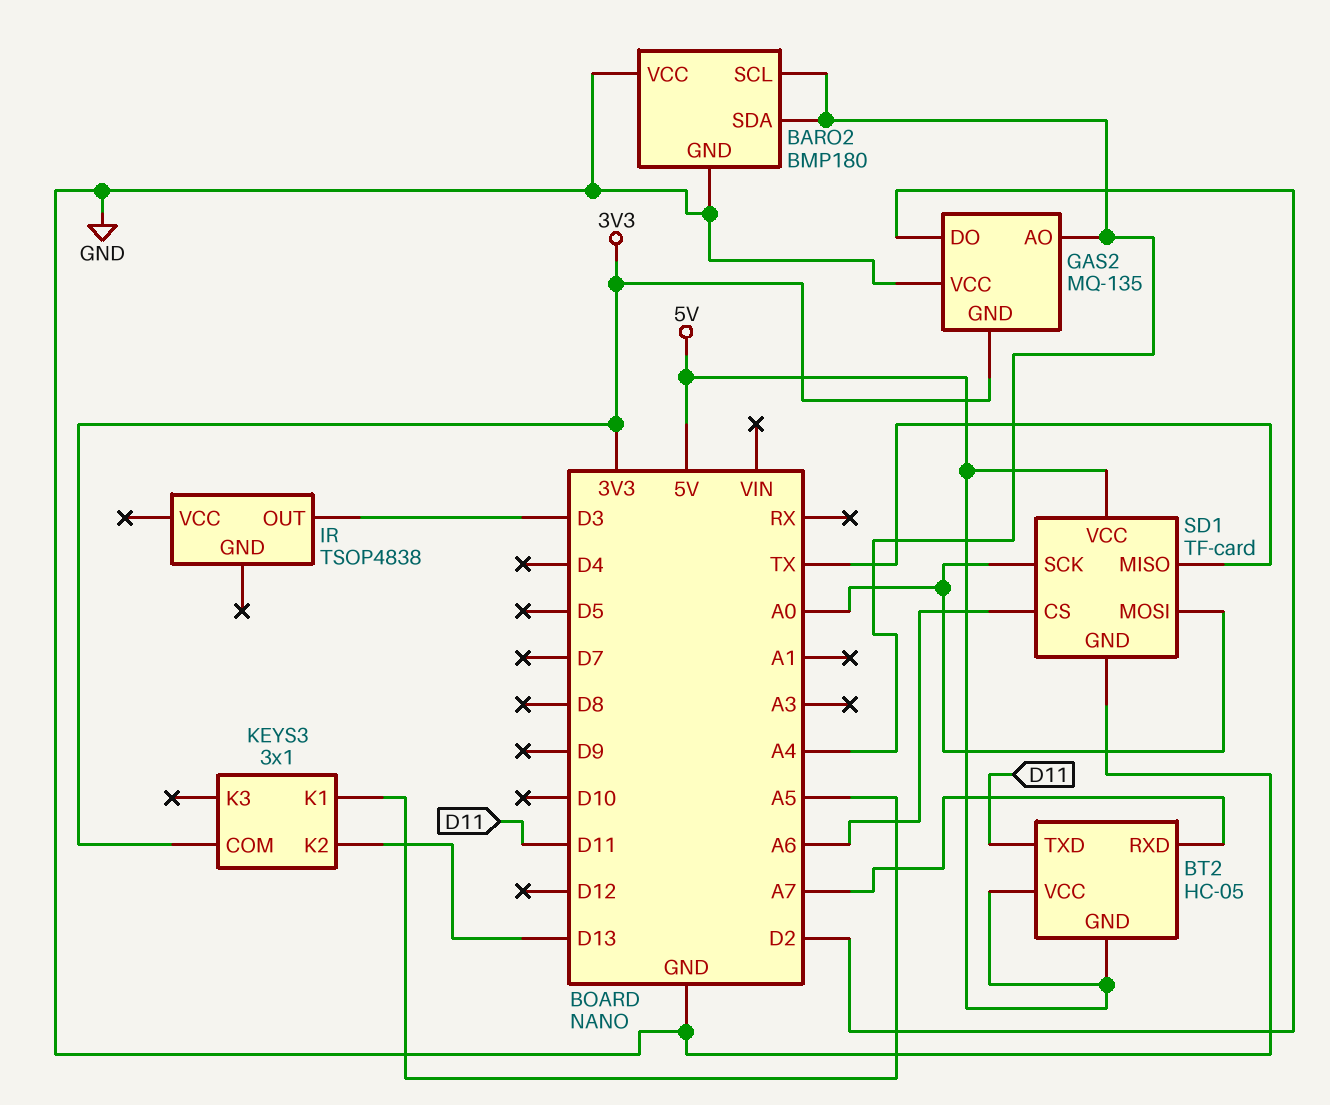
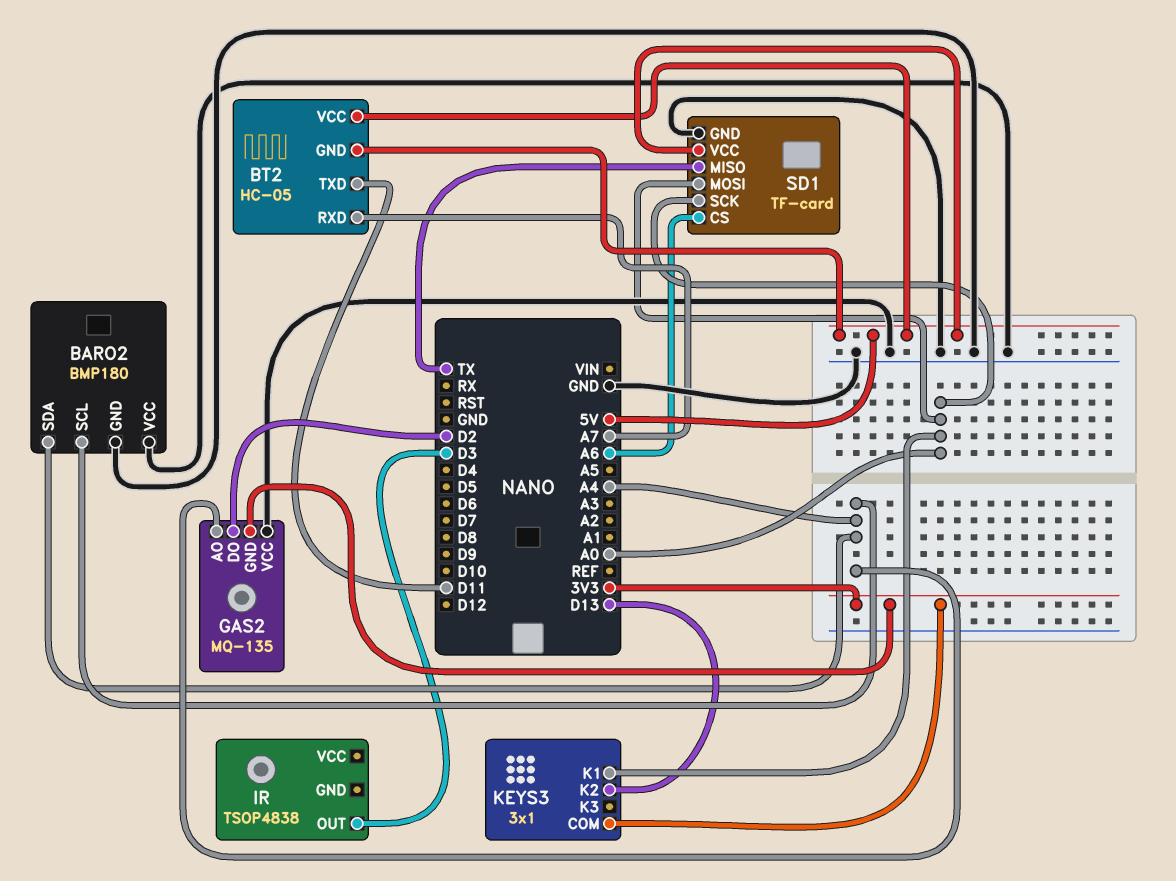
KEYS3 pin K1: A5 -> A0

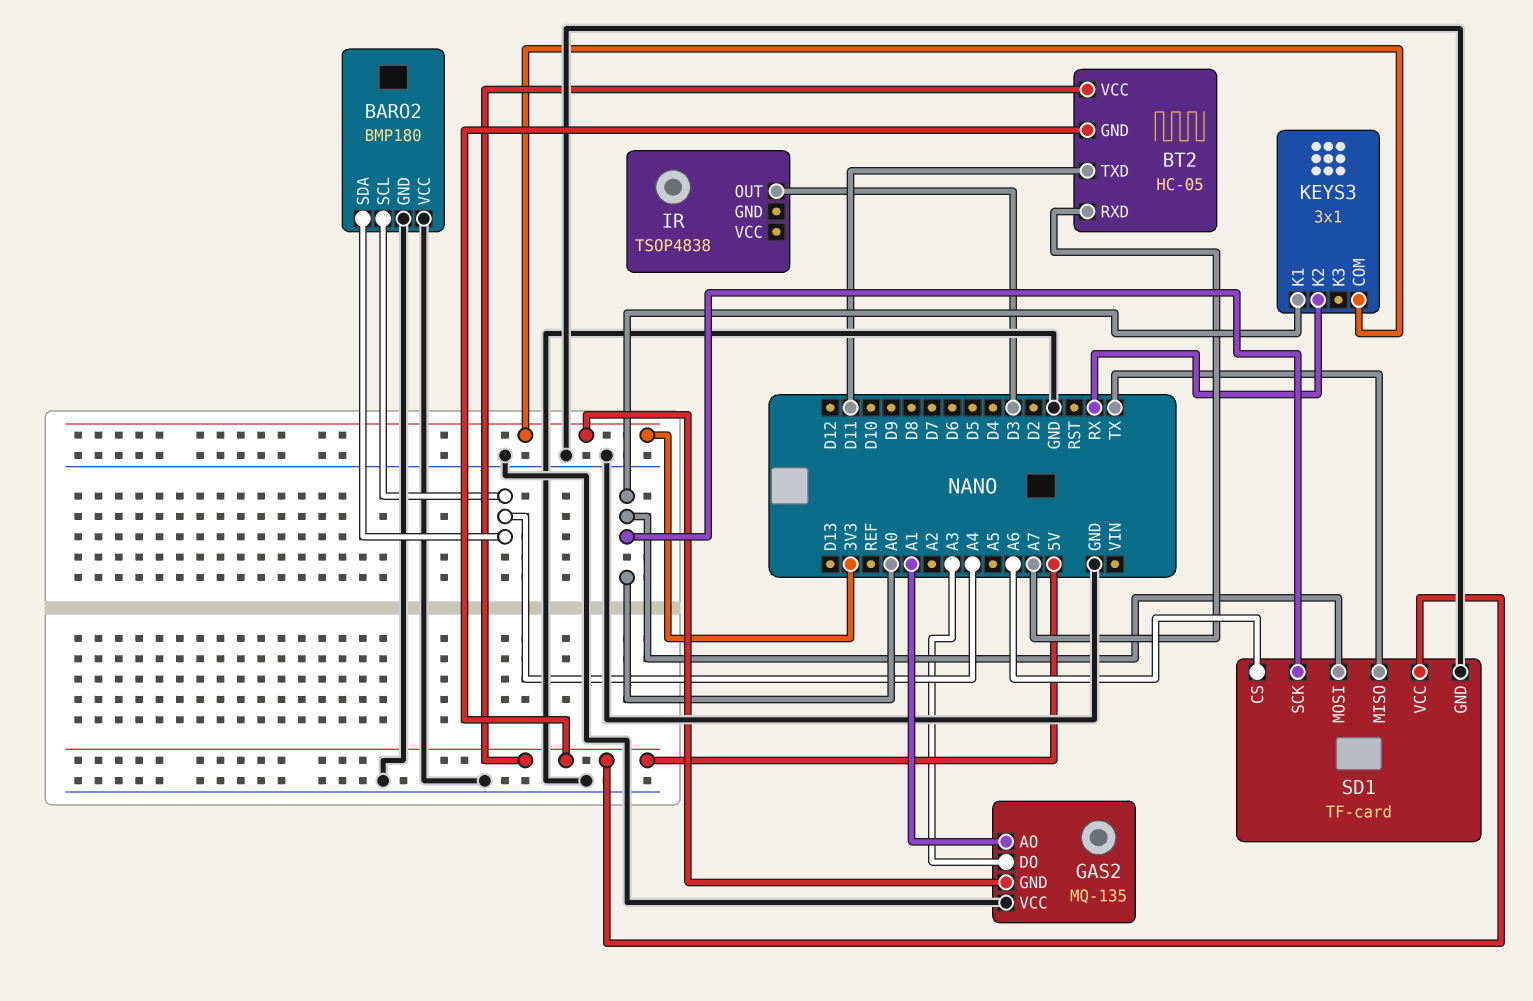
GAS2 pin AO: A4 -> A1
GAS2 pin DO: D2 -> A3
KEYS3 pin K2: D13 -> RX

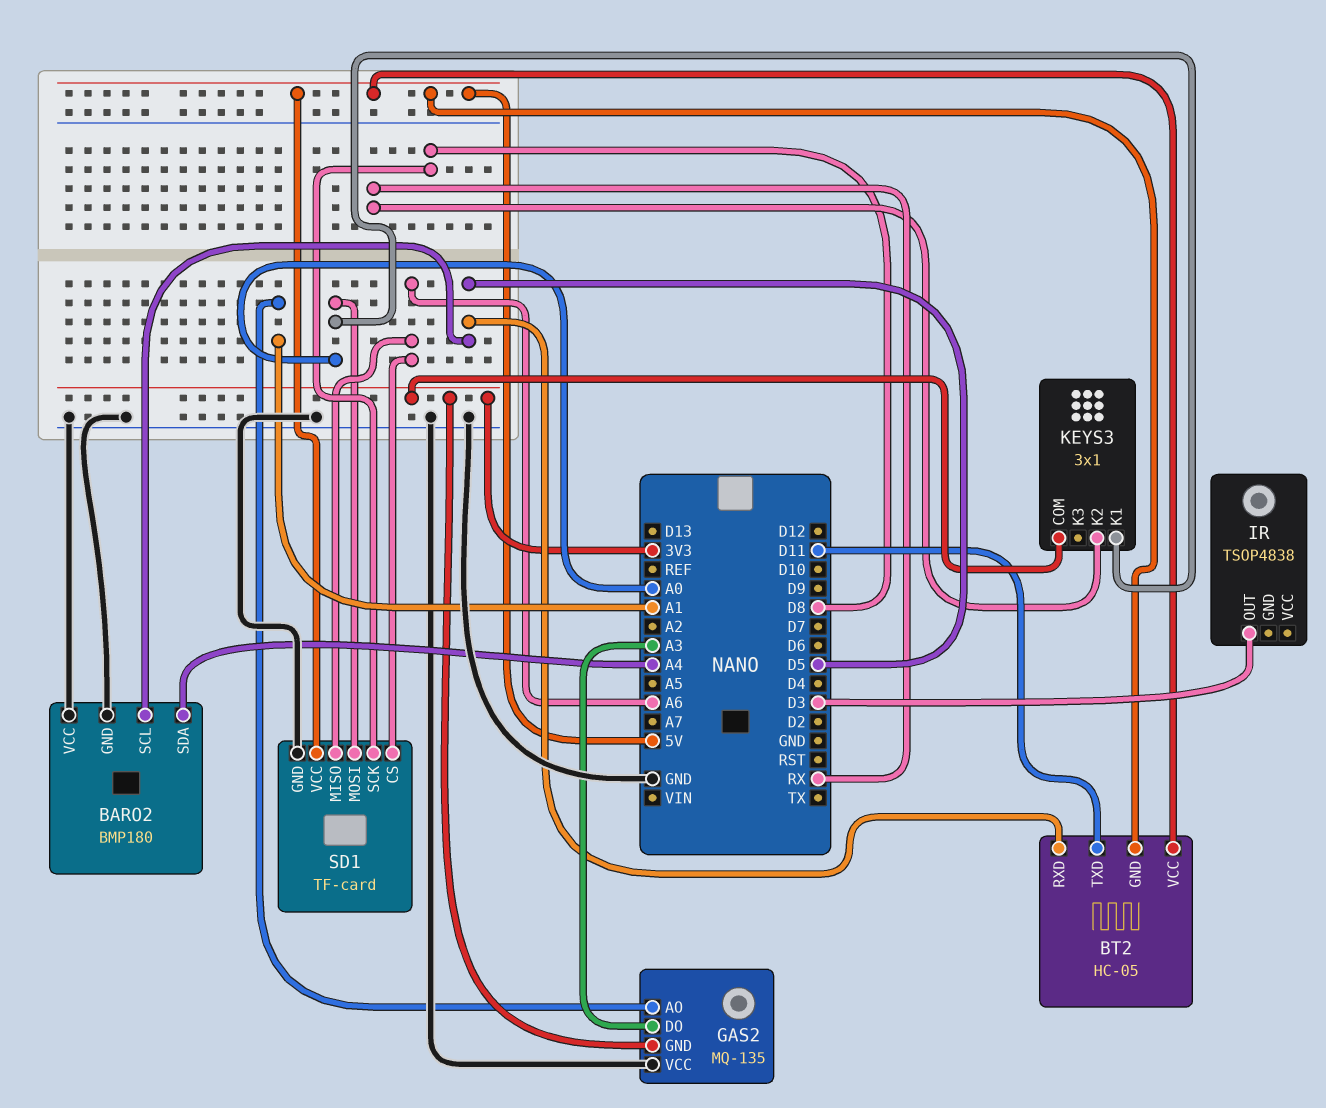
BARO2 pin SCL: A4 -> D5
BT2 pin RXD: A7 -> D5
SD1 pin MISO: TX -> A6
SD1 pin SCK: A0 -> D8

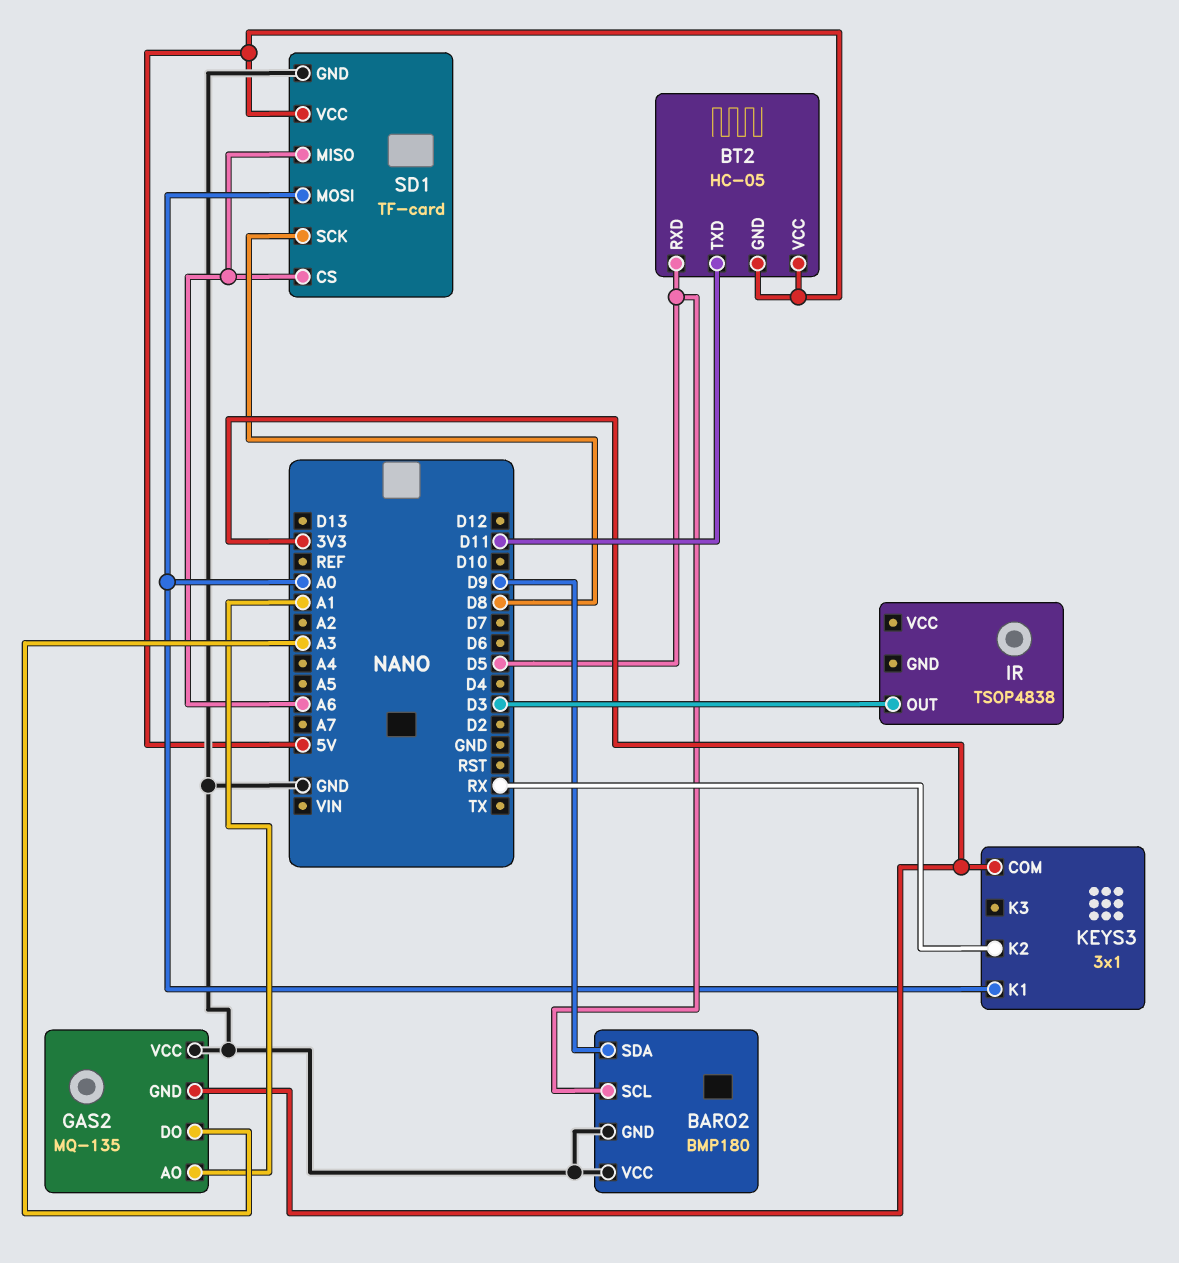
BARO2 pin SDA: A4 -> D9

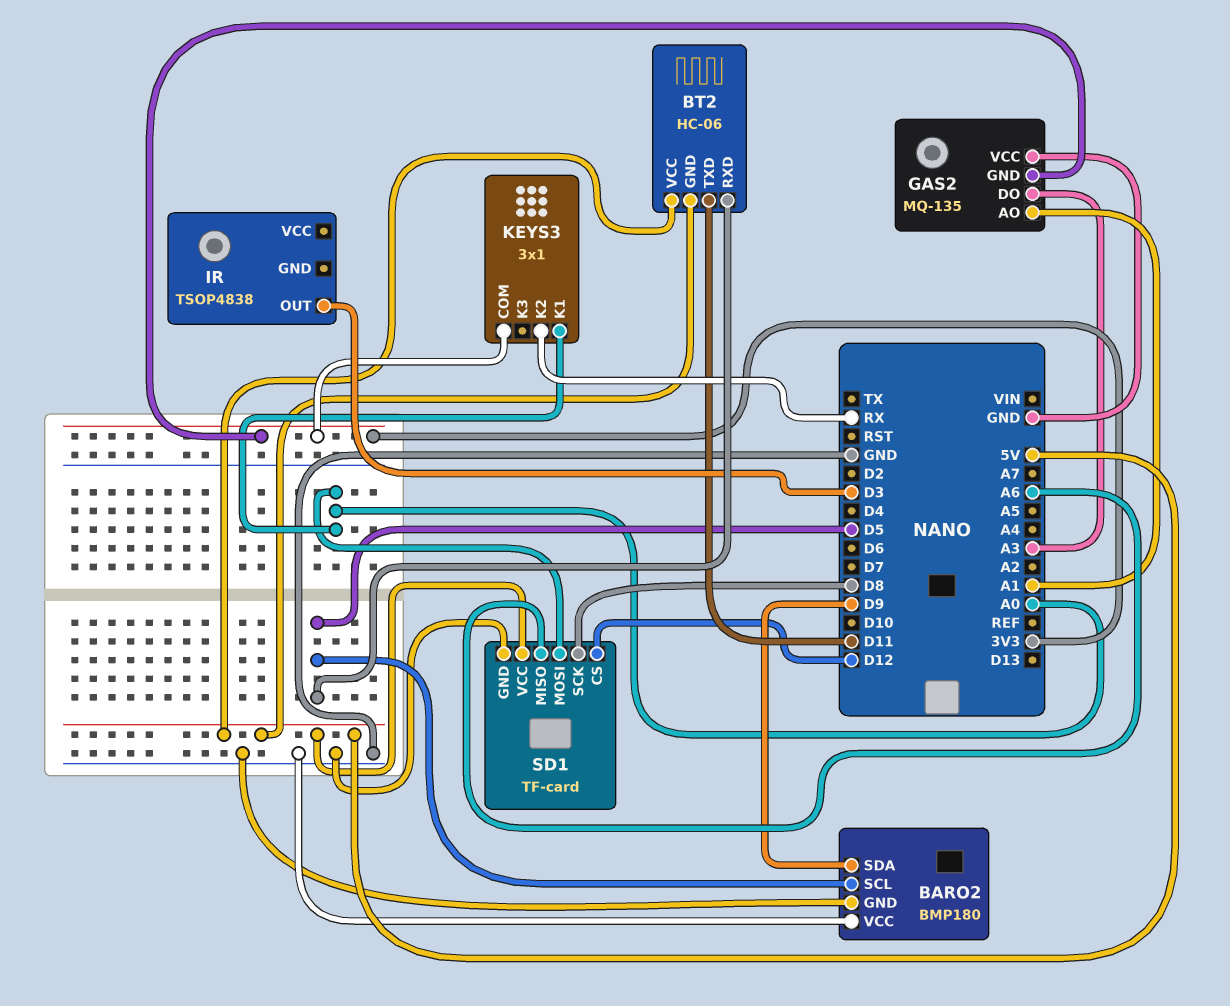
BT2: HC-05 -> HC-06
SD1 pin CS: A6 -> D12

